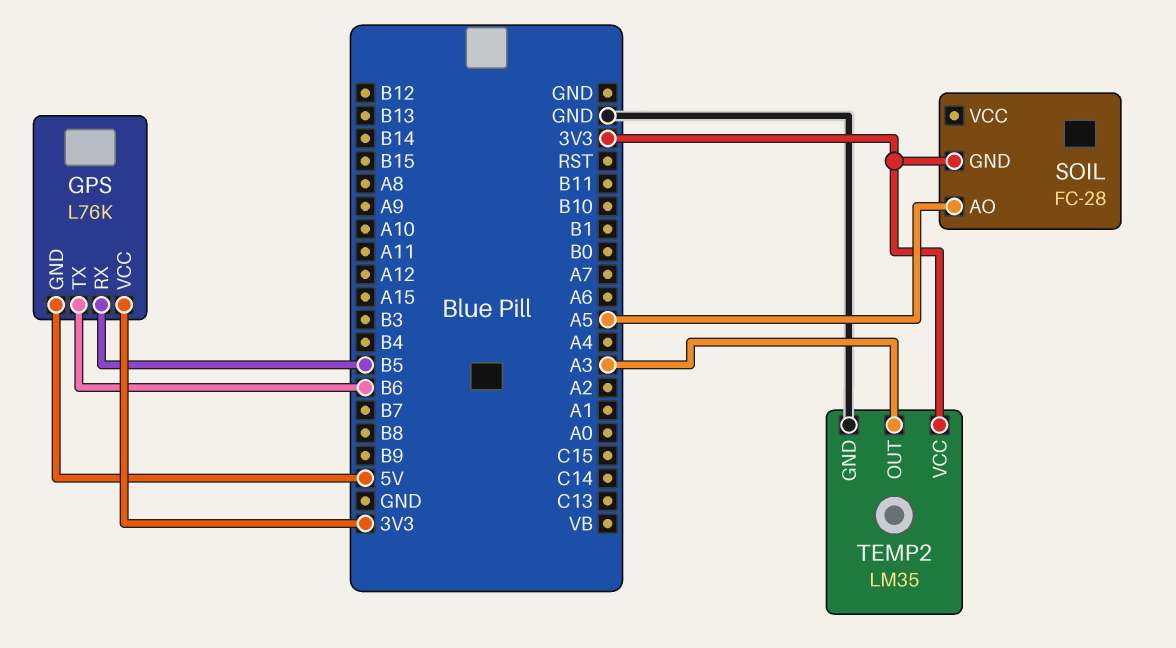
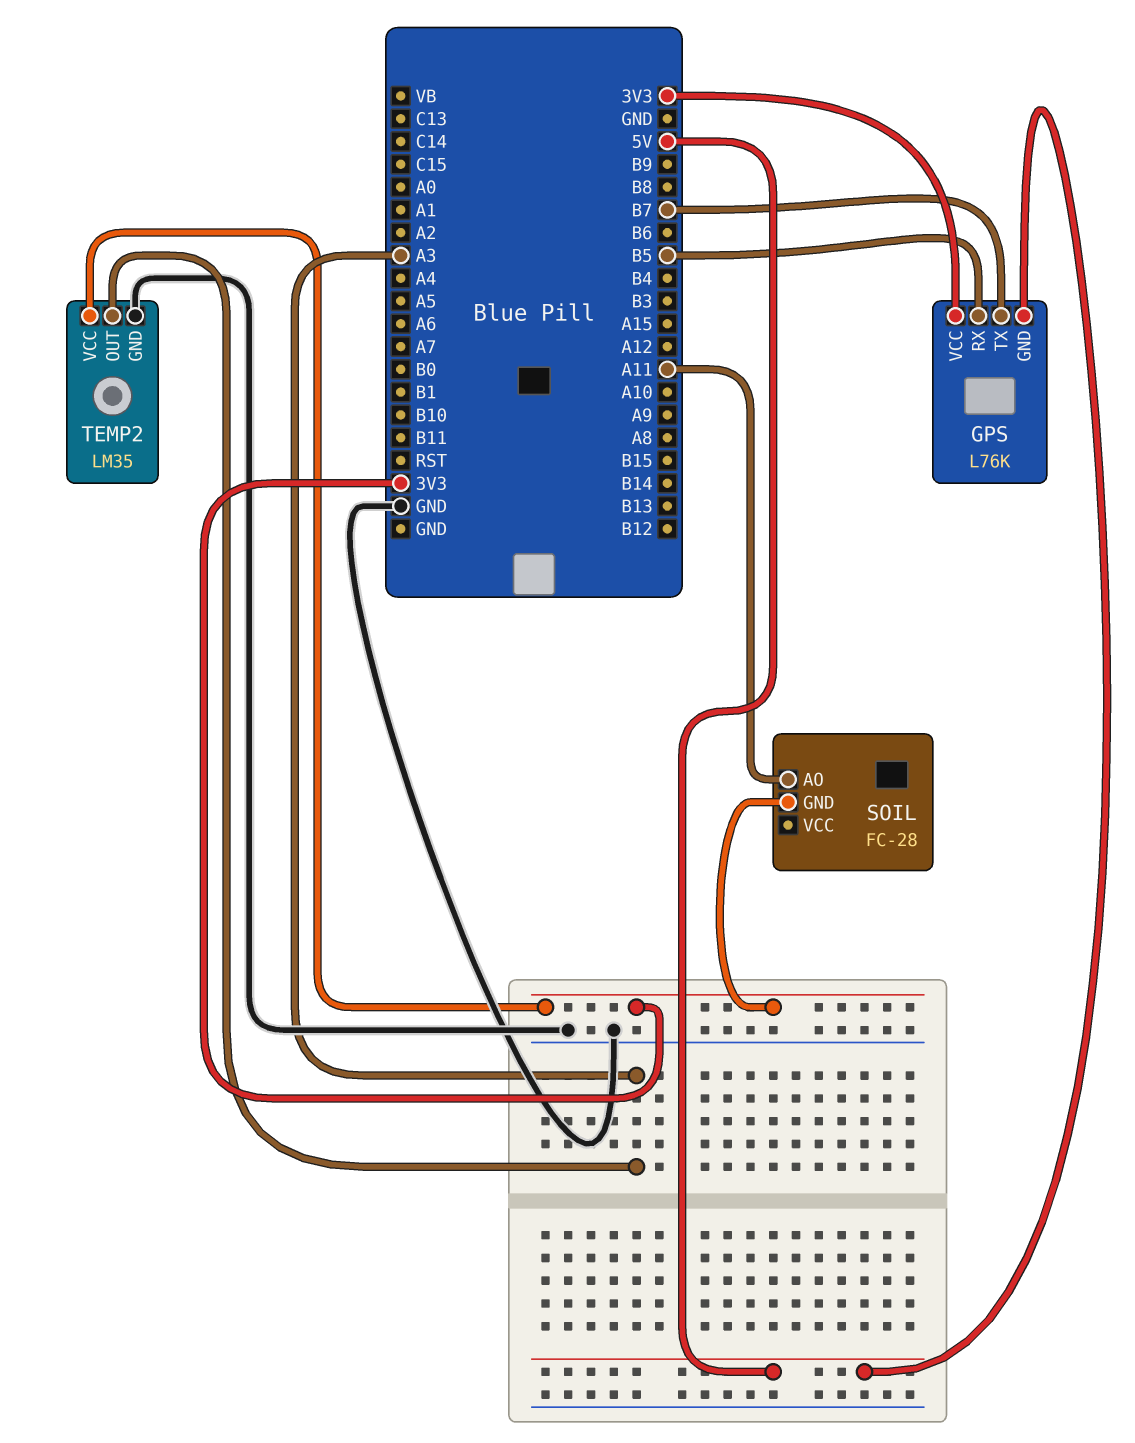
GPS pin TX: B6 -> B7
SOIL pin AO: A5 -> A11

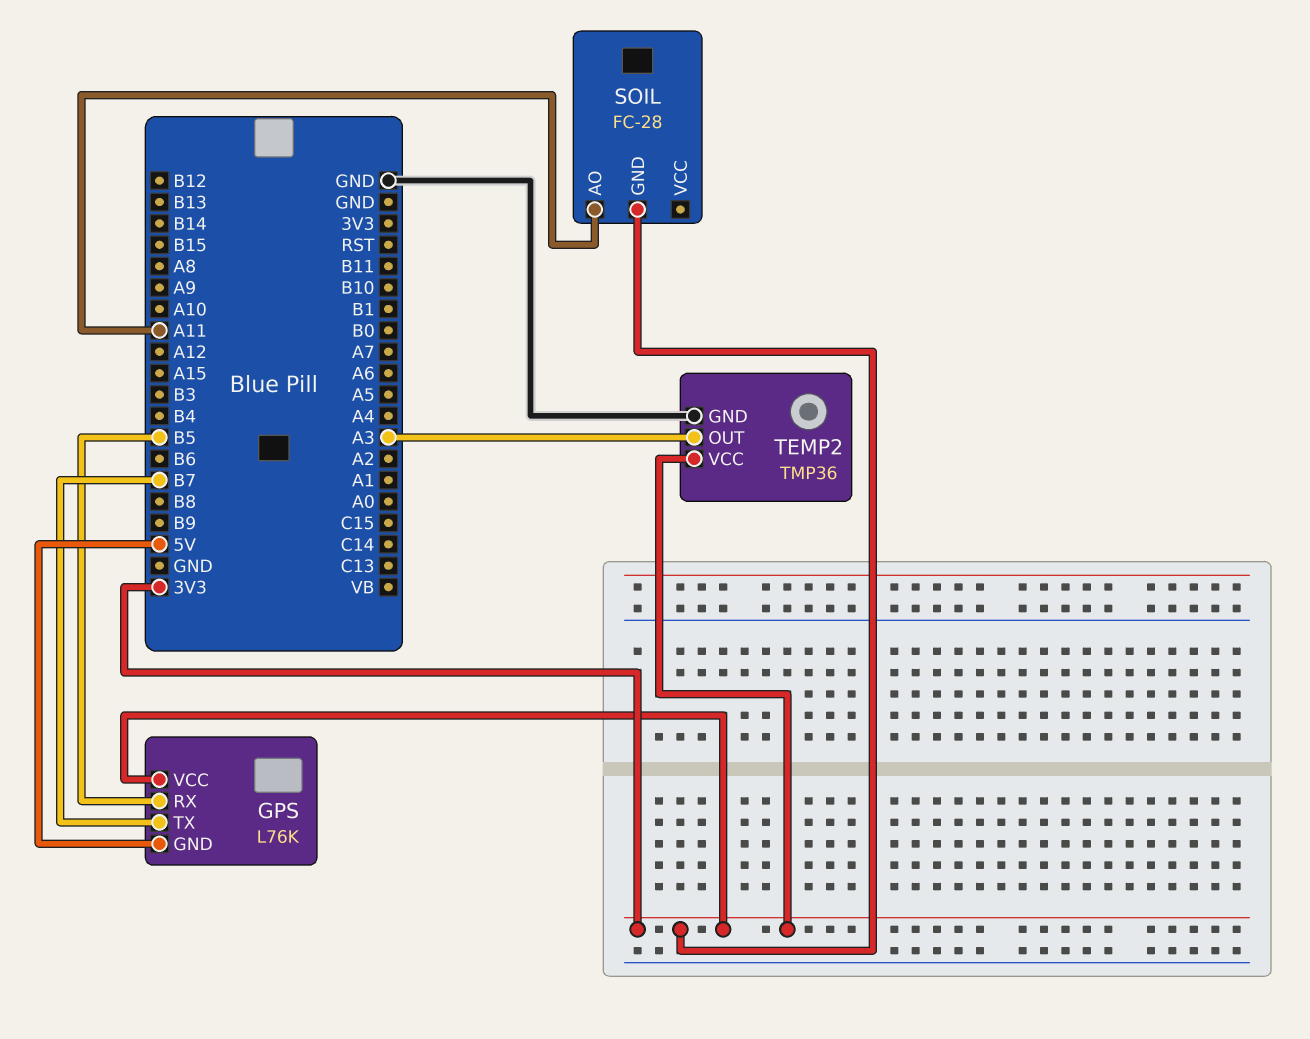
TEMP2: LM35 -> TMP36

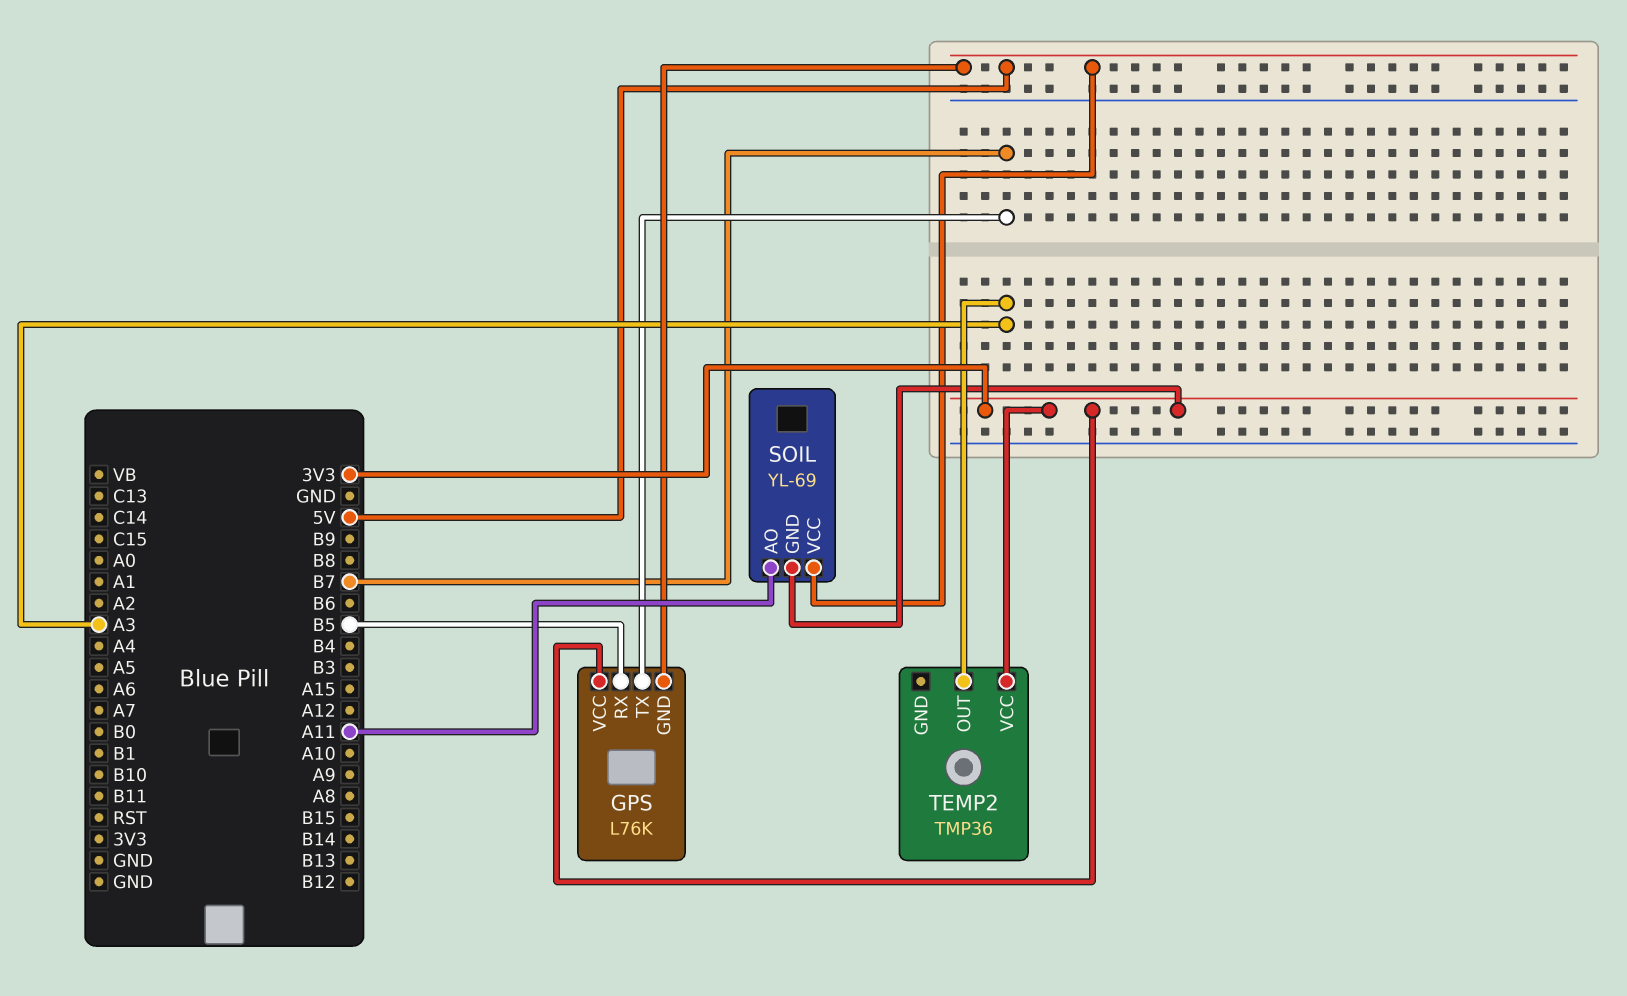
SOIL: FC-28 -> YL-69
SOIL pin VCC: none -> 5V
TEMP2 pin GND: GND -> none

